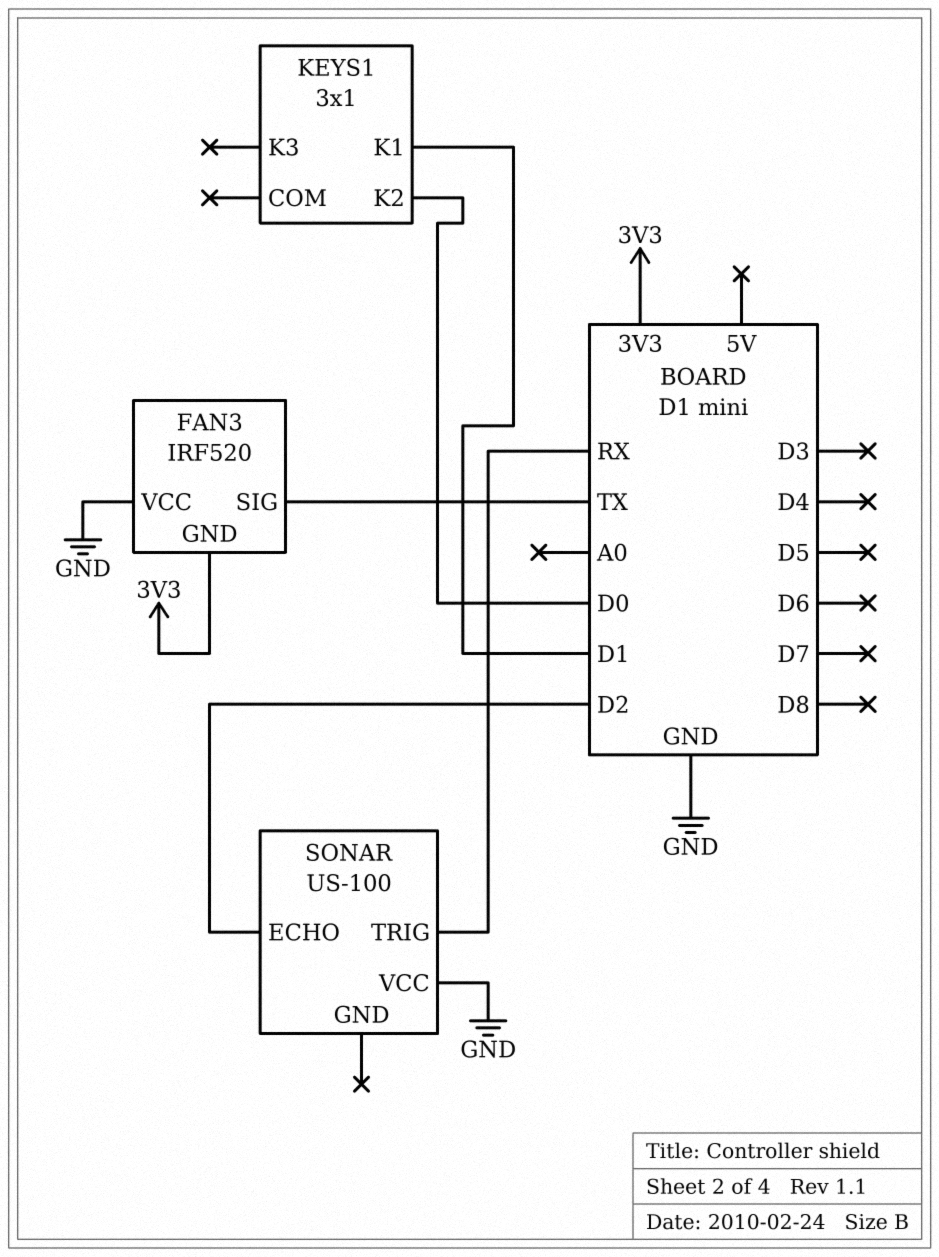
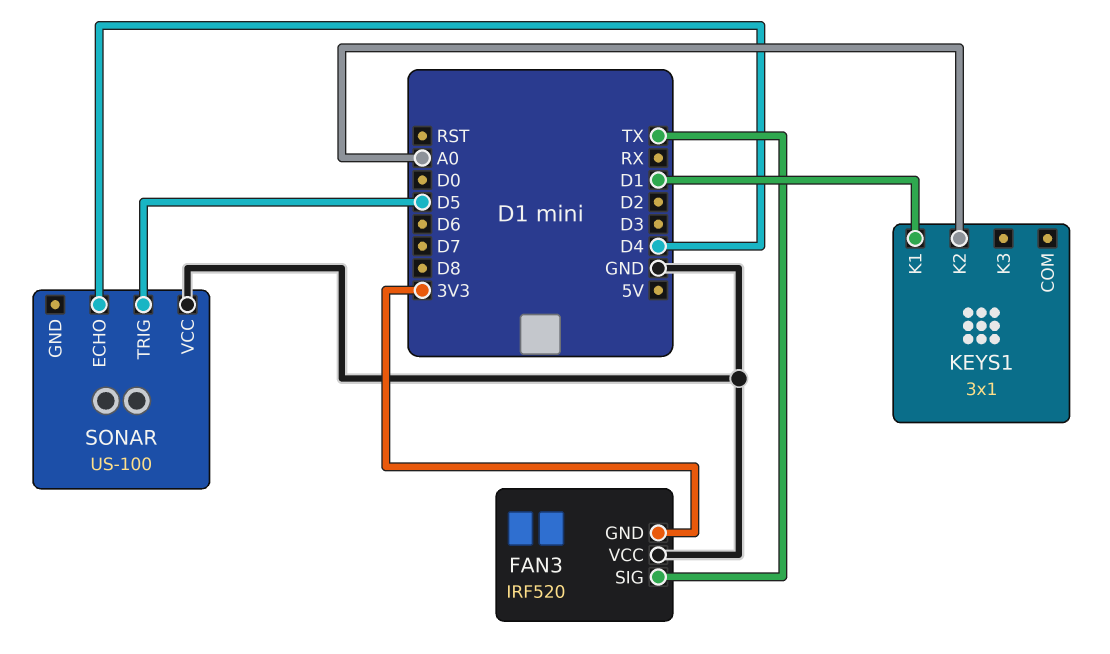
KEYS1 pin K2: D0 -> A0
SONAR pin ECHO: D2 -> D4
SONAR pin TRIG: RX -> D5

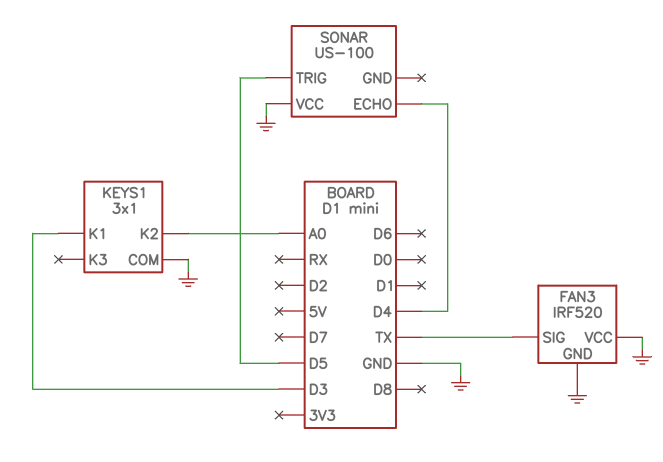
FAN3 pin GND: 3V3 -> GND
KEYS1 pin COM: none -> GND
KEYS1 pin K1: D1 -> D3

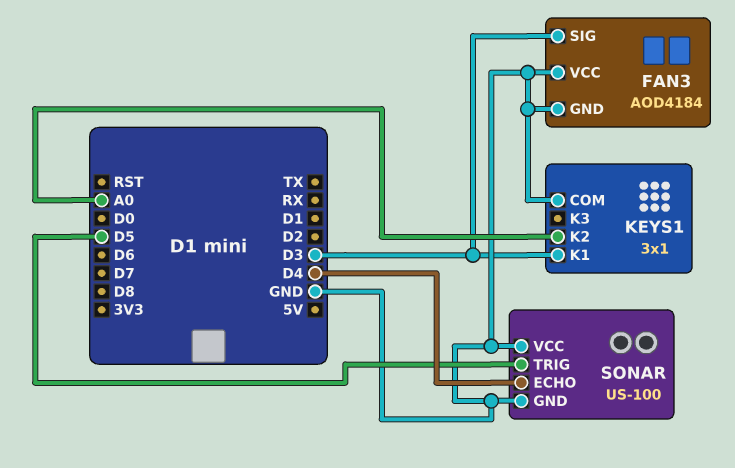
FAN3: IRF520 -> AOD4184
FAN3 pin SIG: TX -> D3
SONAR pin GND: none -> GND

